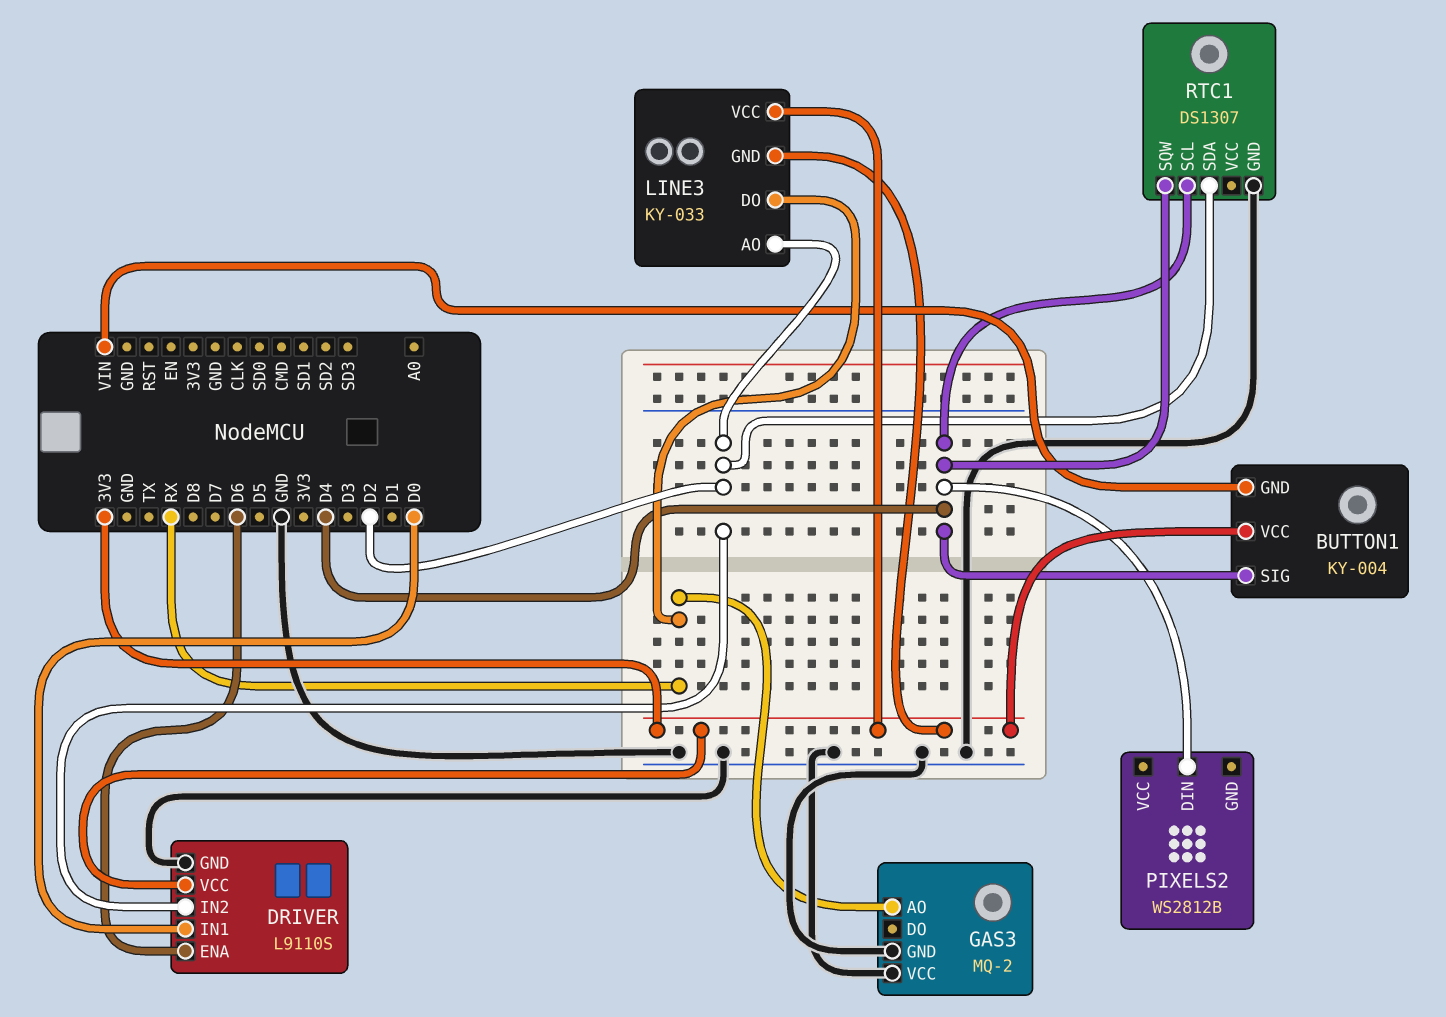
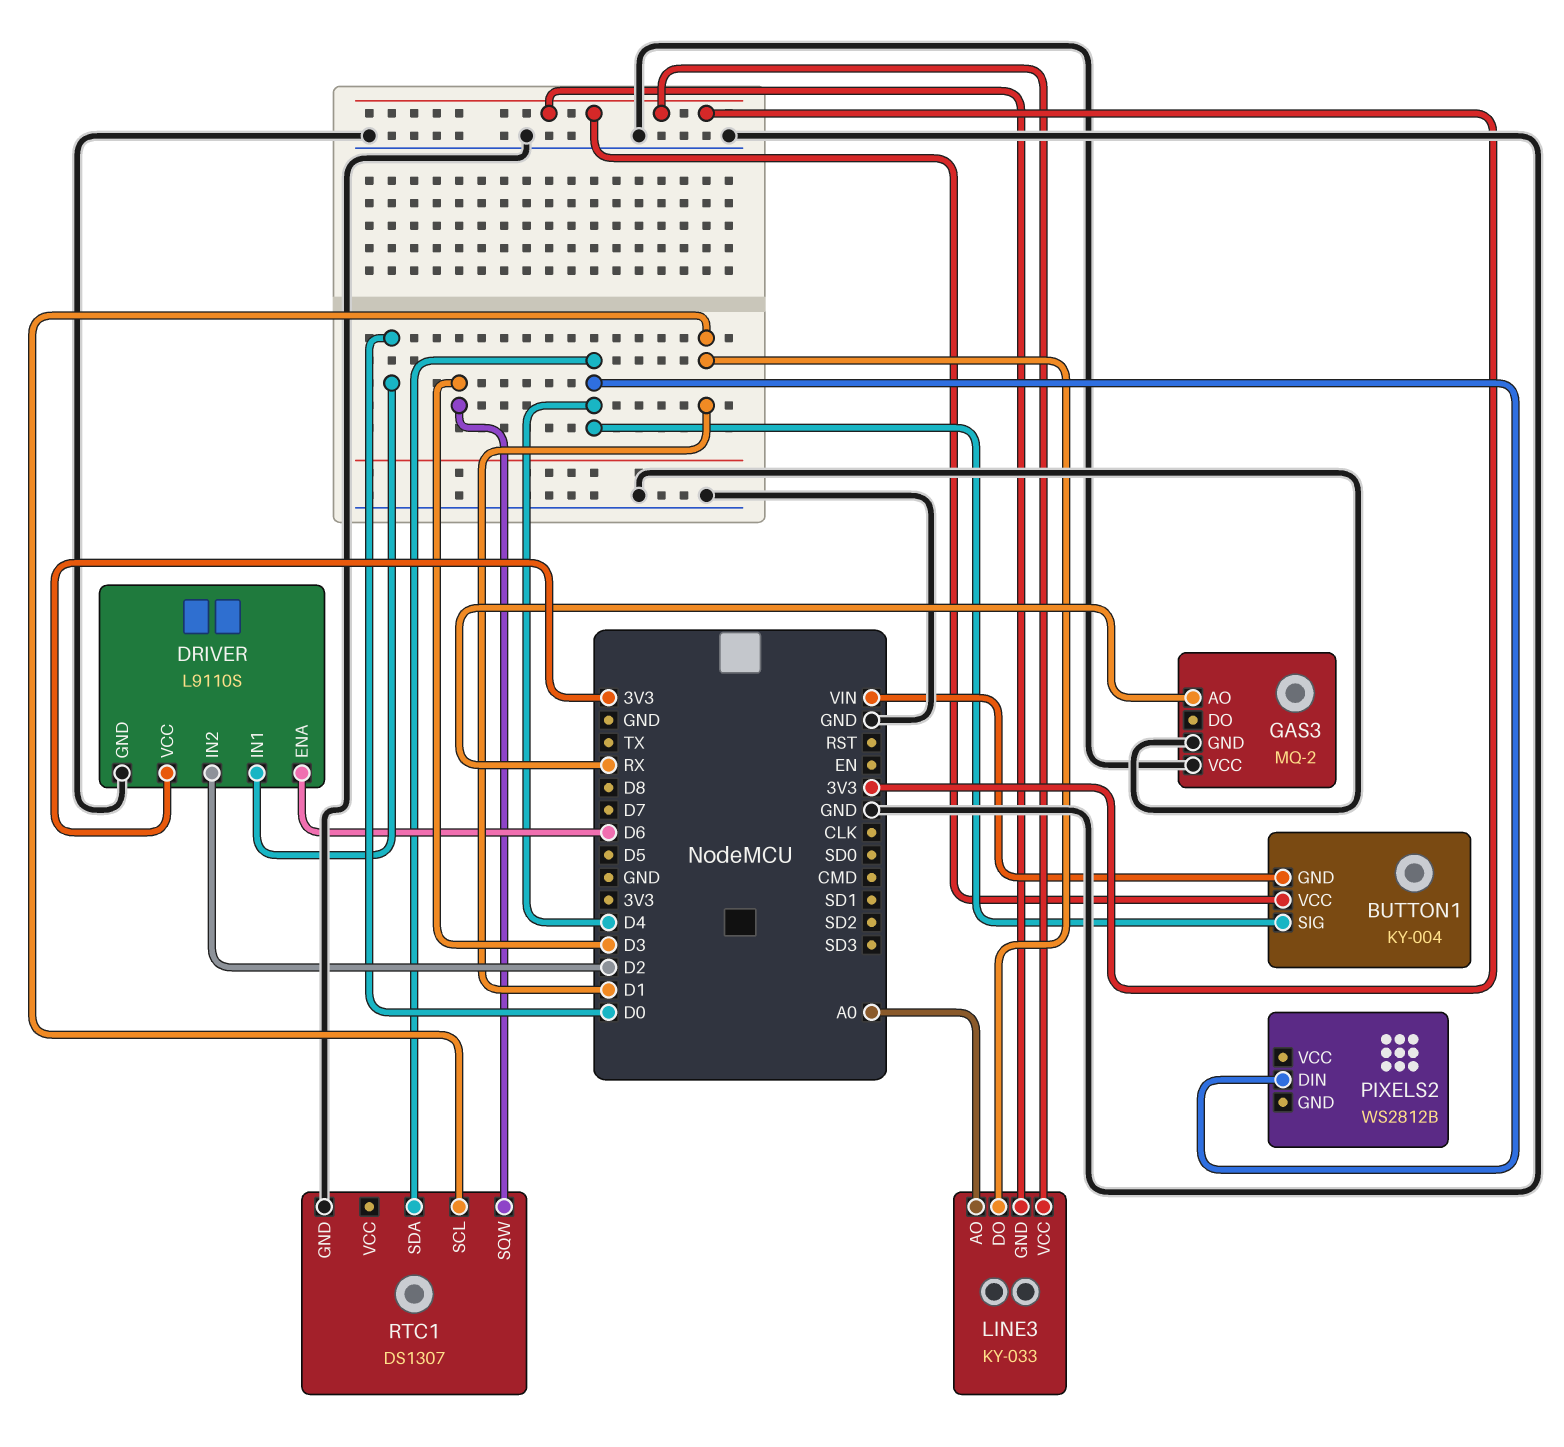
LINE3 pin AO: D2 -> A0
LINE3 pin DO: RX -> D1
RTC1 pin SCL: D4 -> D1
RTC1 pin SDA: D2 -> D4
RTC1 pin SQW: D4 -> D3

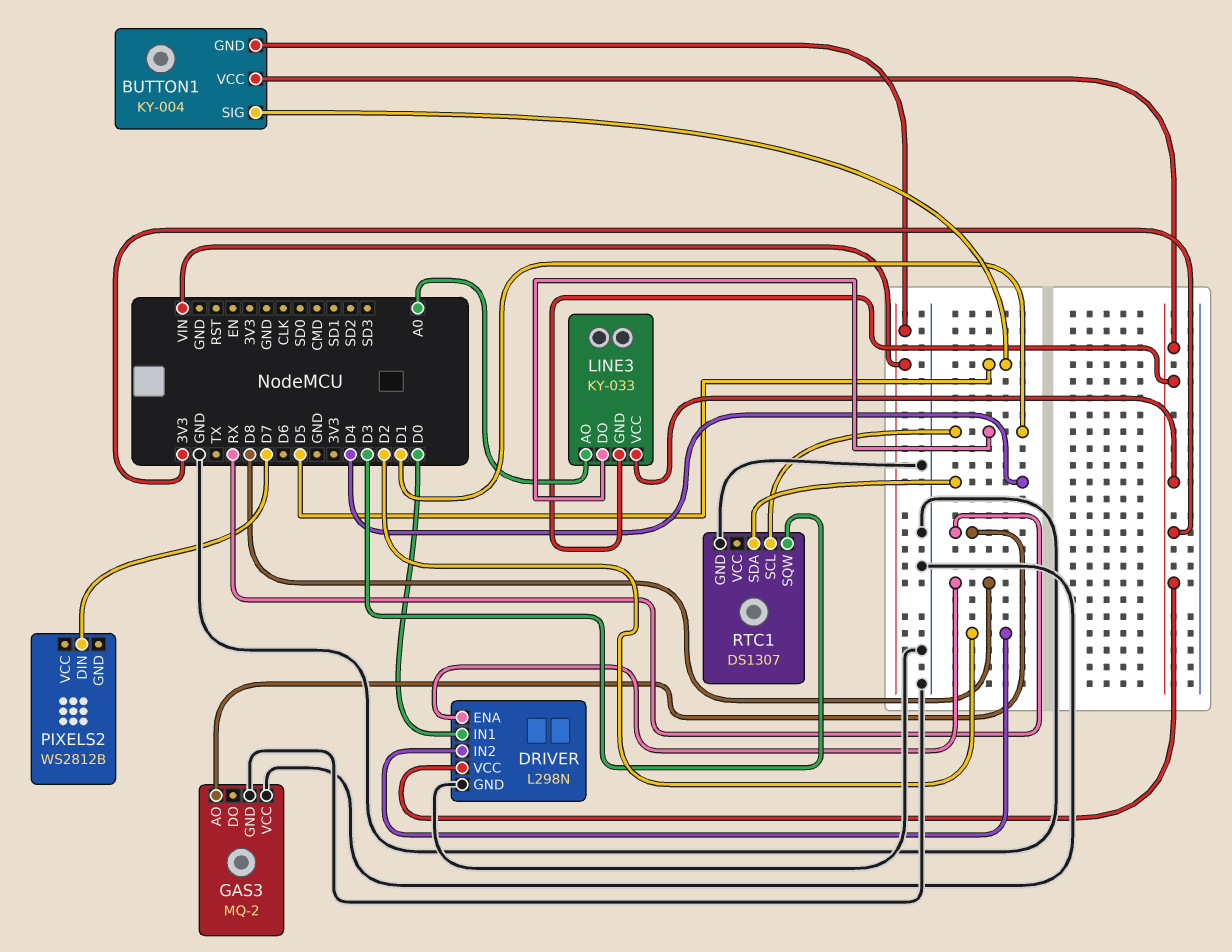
BUTTON1 pin SIG: D4 -> D5
DRIVER: L9110S -> L298N
DRIVER pin ENA: D6 -> D8
PIXELS2 pin DIN: D4 -> D7

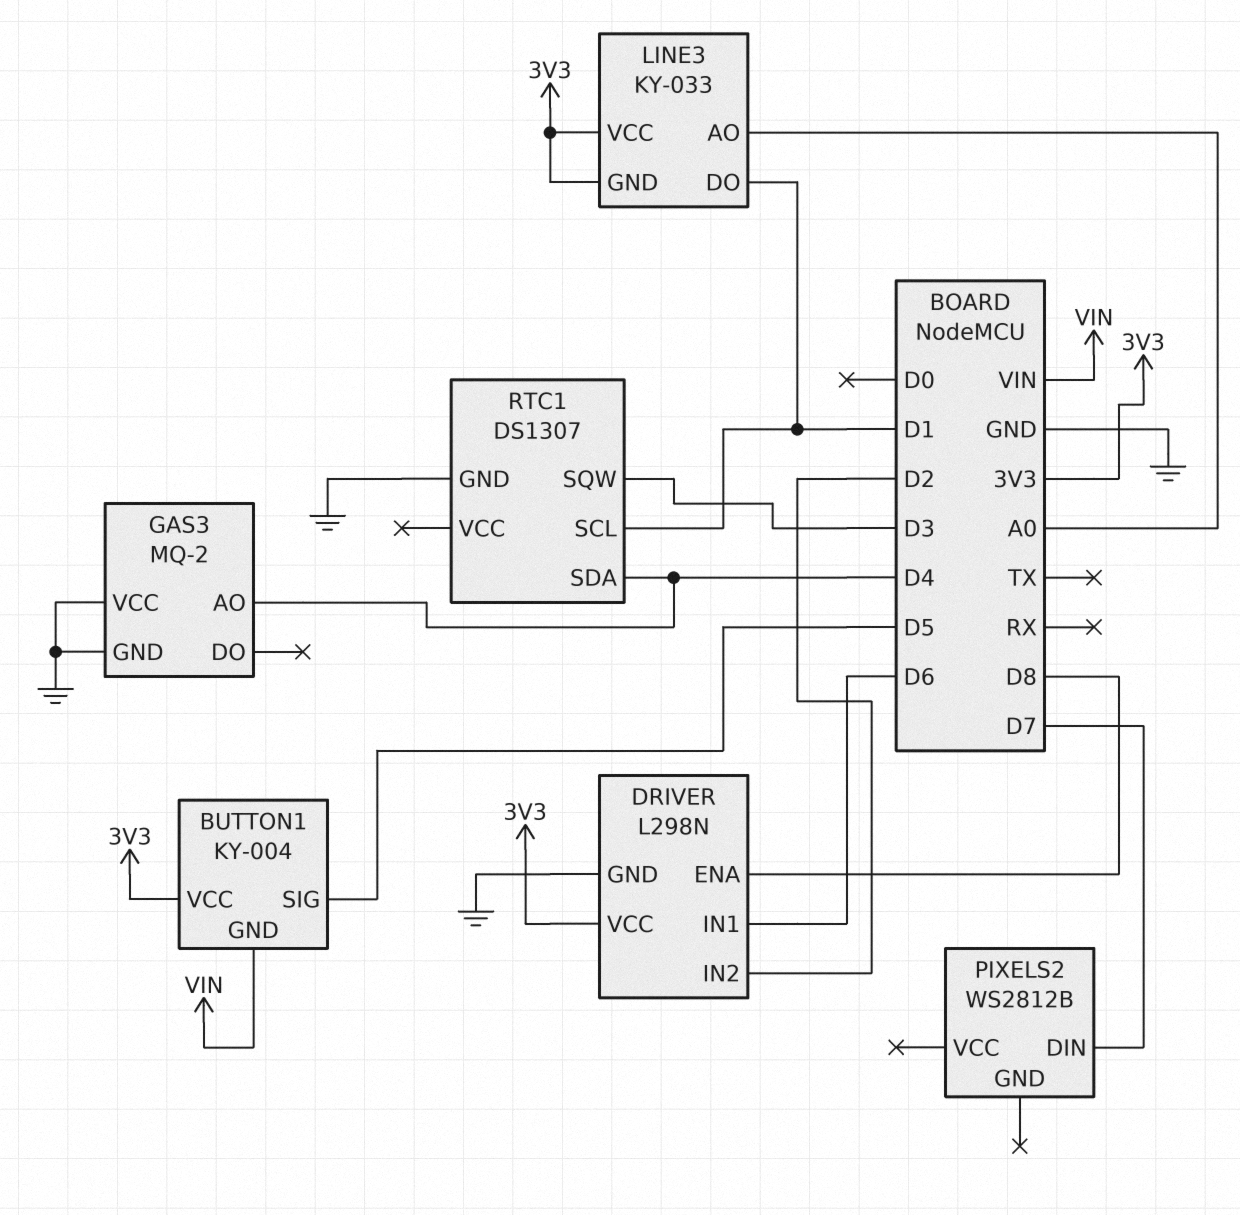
DRIVER pin IN1: D0 -> D6
GAS3 pin AO: RX -> D4

